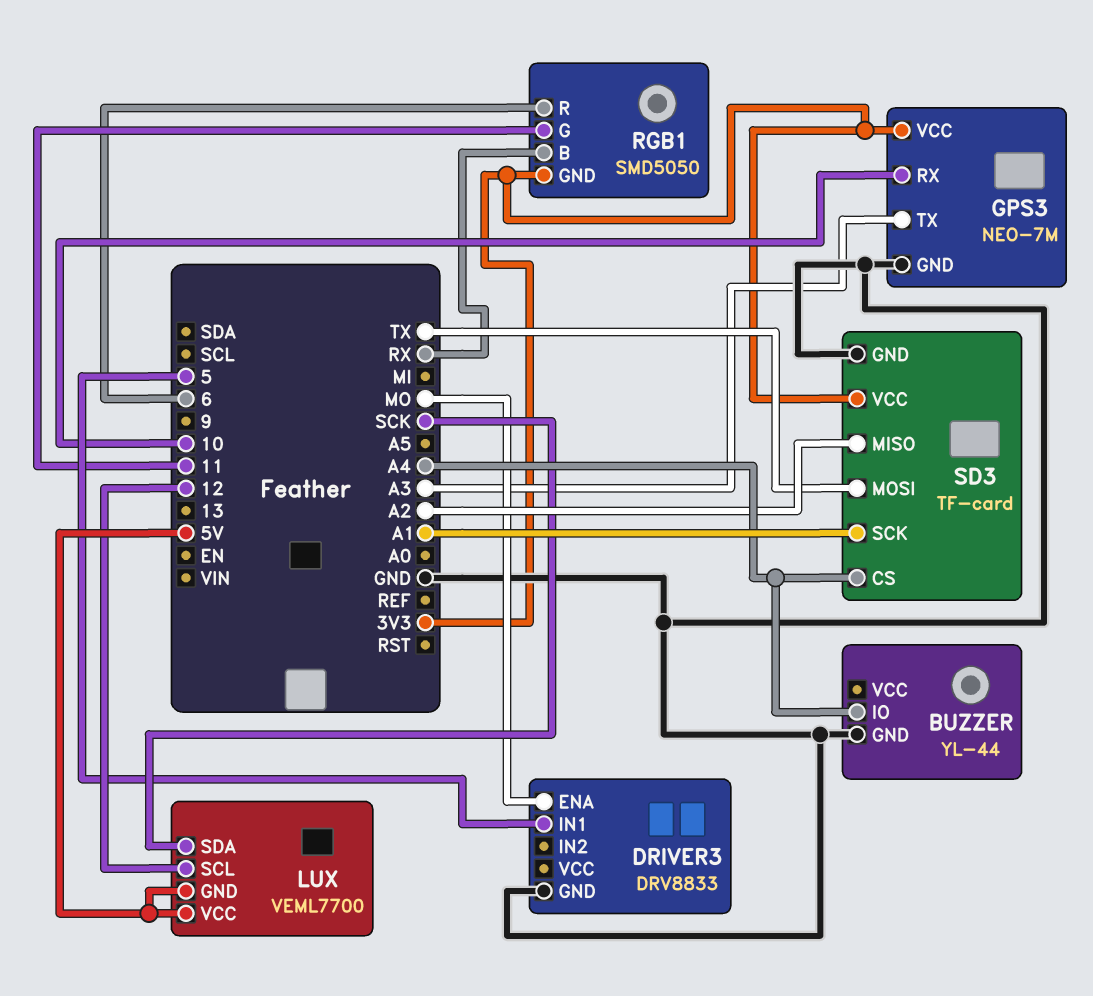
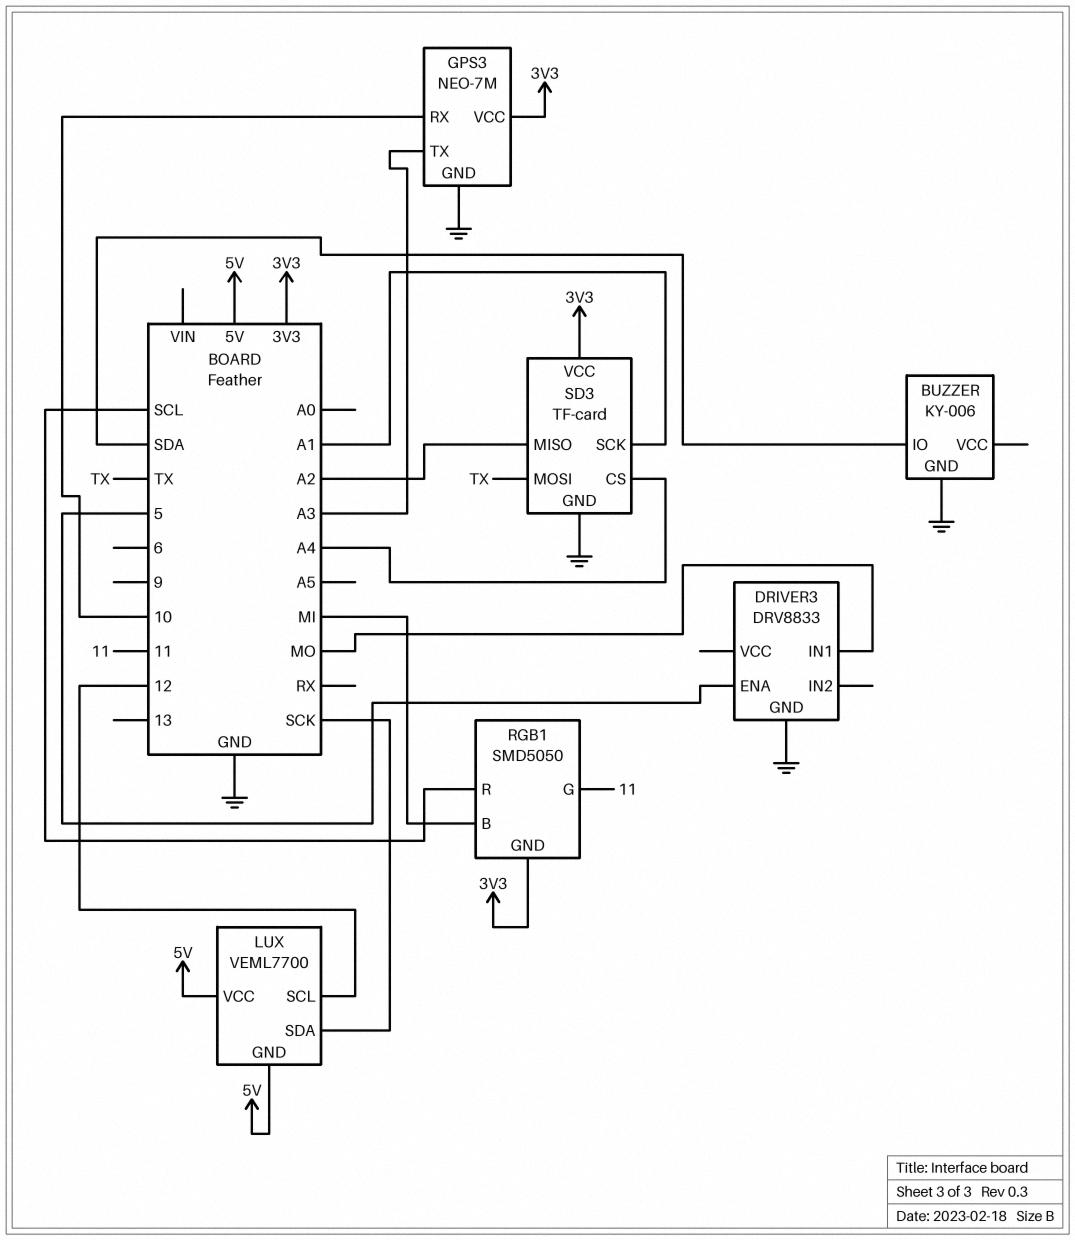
BUZZER: YL-44 -> KY-006
BUZZER pin IO: A4 -> SDA
DRIVER3 pin ENA: MO -> 5
DRIVER3 pin IN1: 5 -> MO
RGB1 pin B: RX -> MI
RGB1 pin R: 6 -> SCL

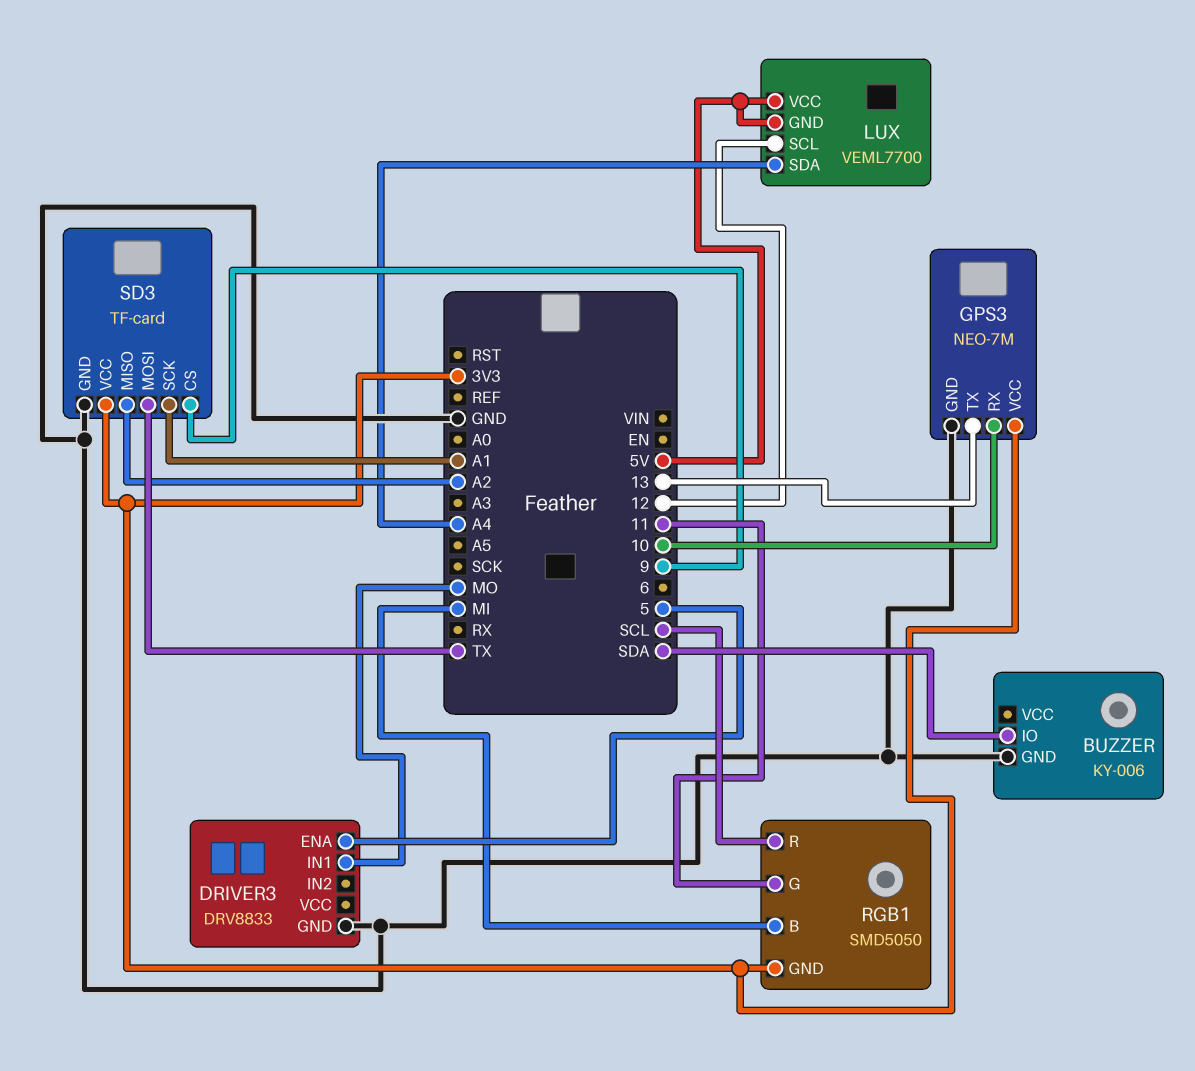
GPS3 pin TX: A3 -> 13
LUX pin SDA: SCK -> A4
SD3 pin CS: A4 -> 9

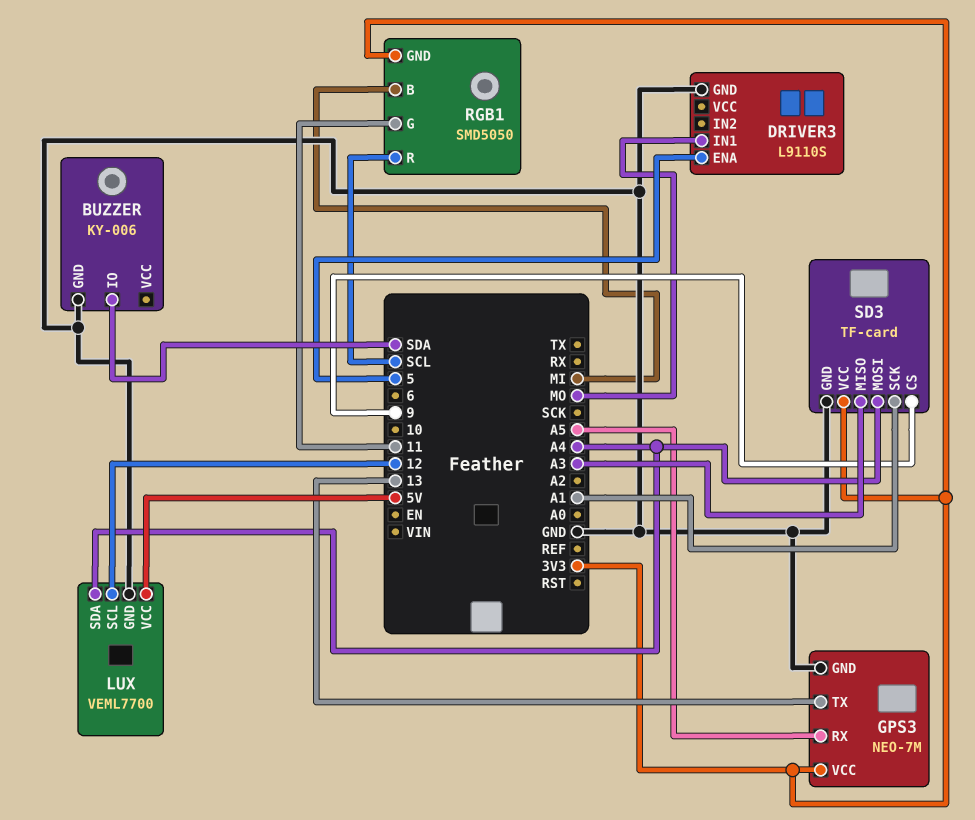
DRIVER3: DRV8833 -> L9110S
GPS3 pin RX: 10 -> A5
LUX pin GND: 5V -> GND
SD3 pin MISO: A2 -> A3
SD3 pin MOSI: TX -> A4

